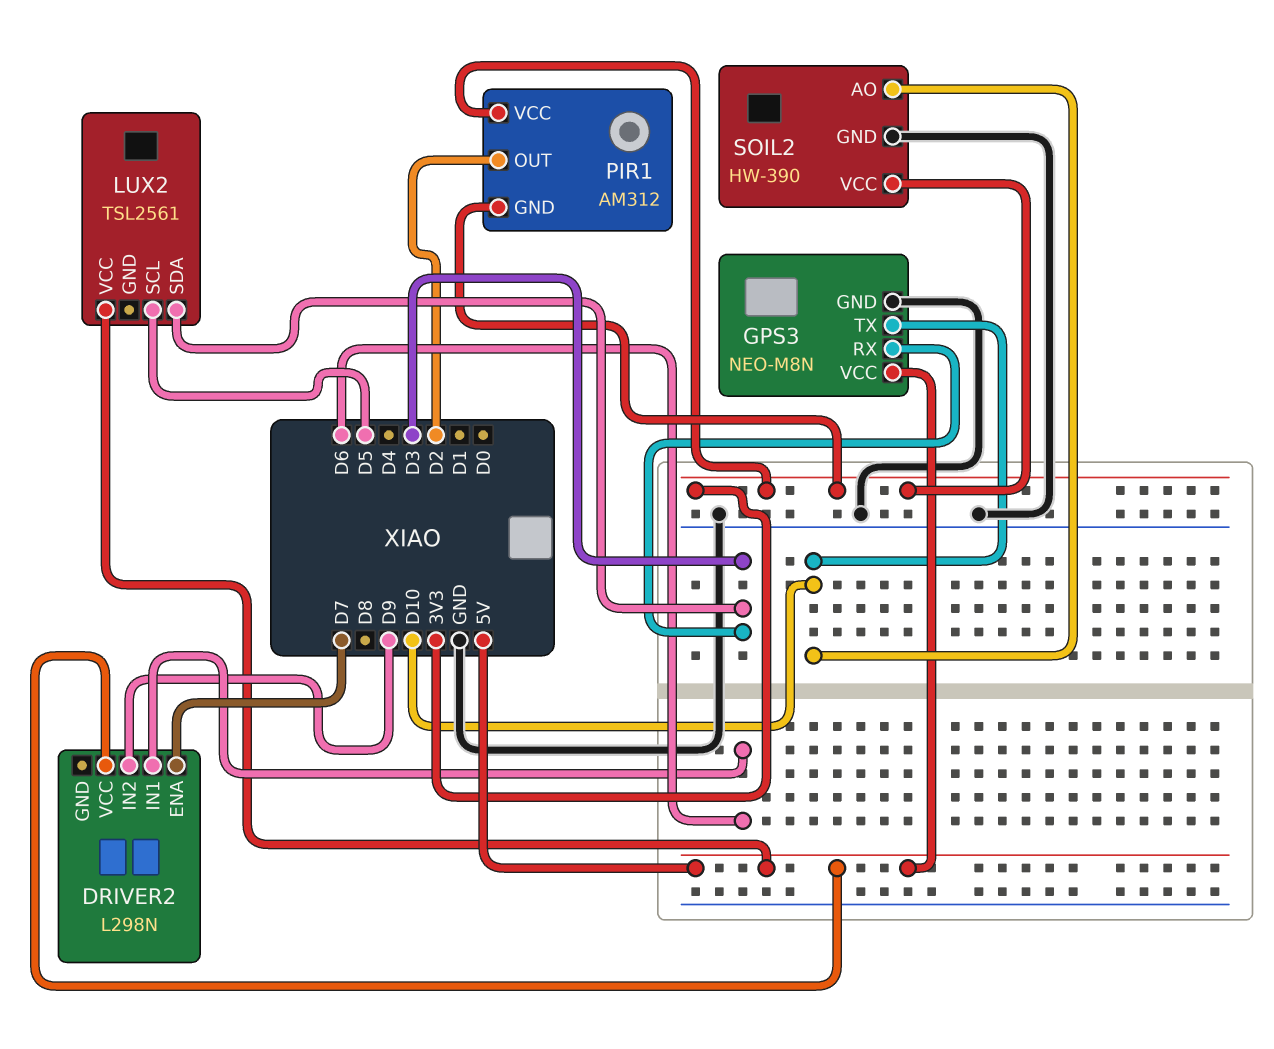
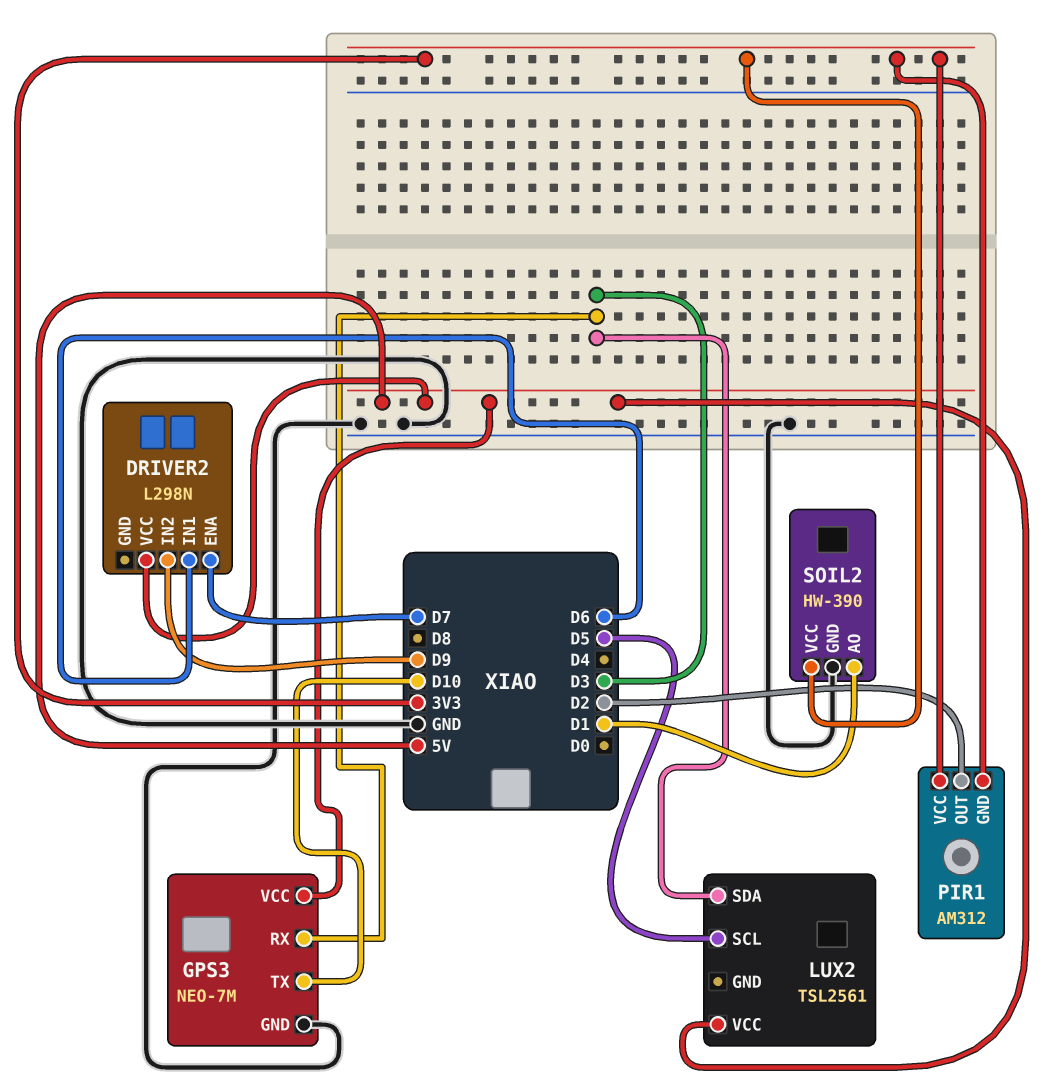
GPS3: NEO-M8N -> NEO-7M
SOIL2 pin AO: D10 -> D1

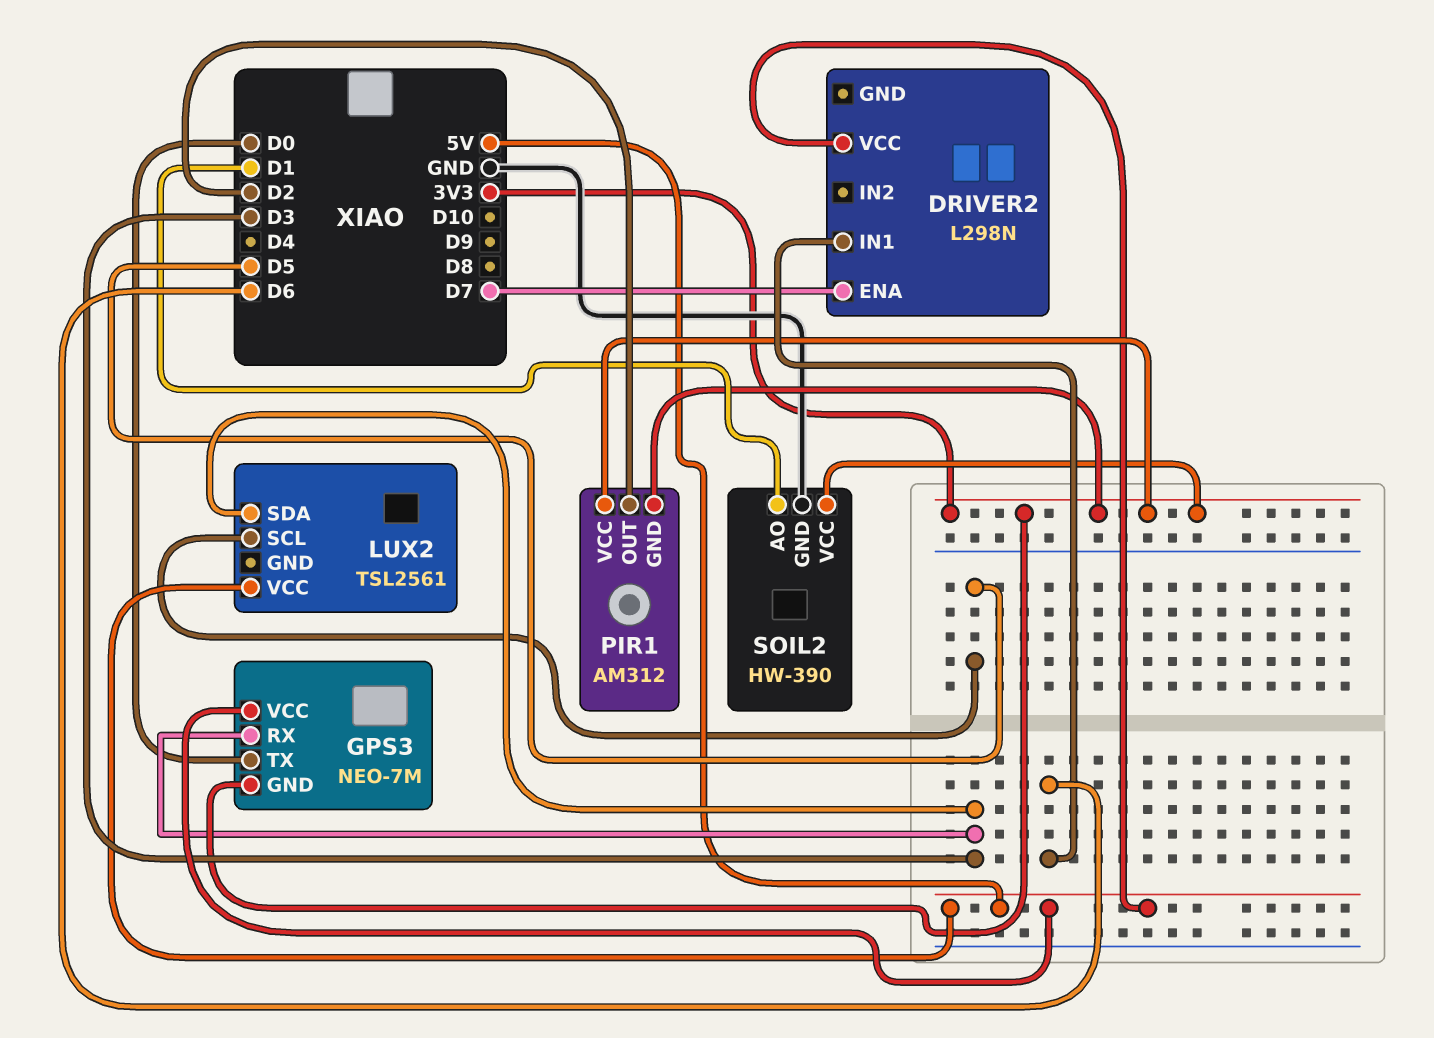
DRIVER2 pin IN2: D9 -> none
GPS3 pin GND: GND -> 3V3
GPS3 pin TX: D10 -> D0

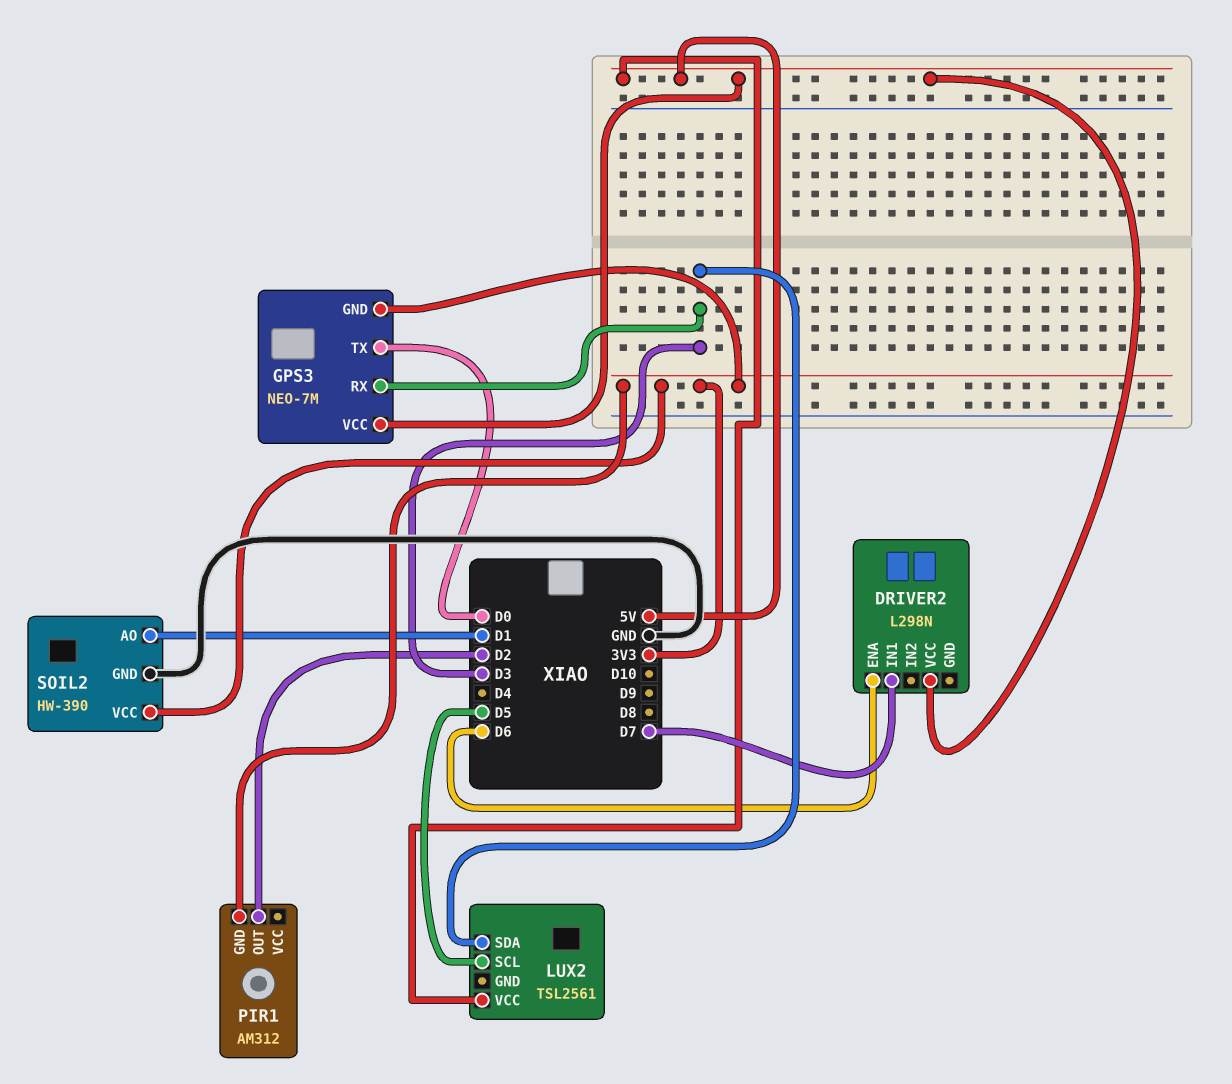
DRIVER2 pin ENA: D7 -> D6
DRIVER2 pin IN1: D6 -> D7
PIR1 pin VCC: 3V3 -> none

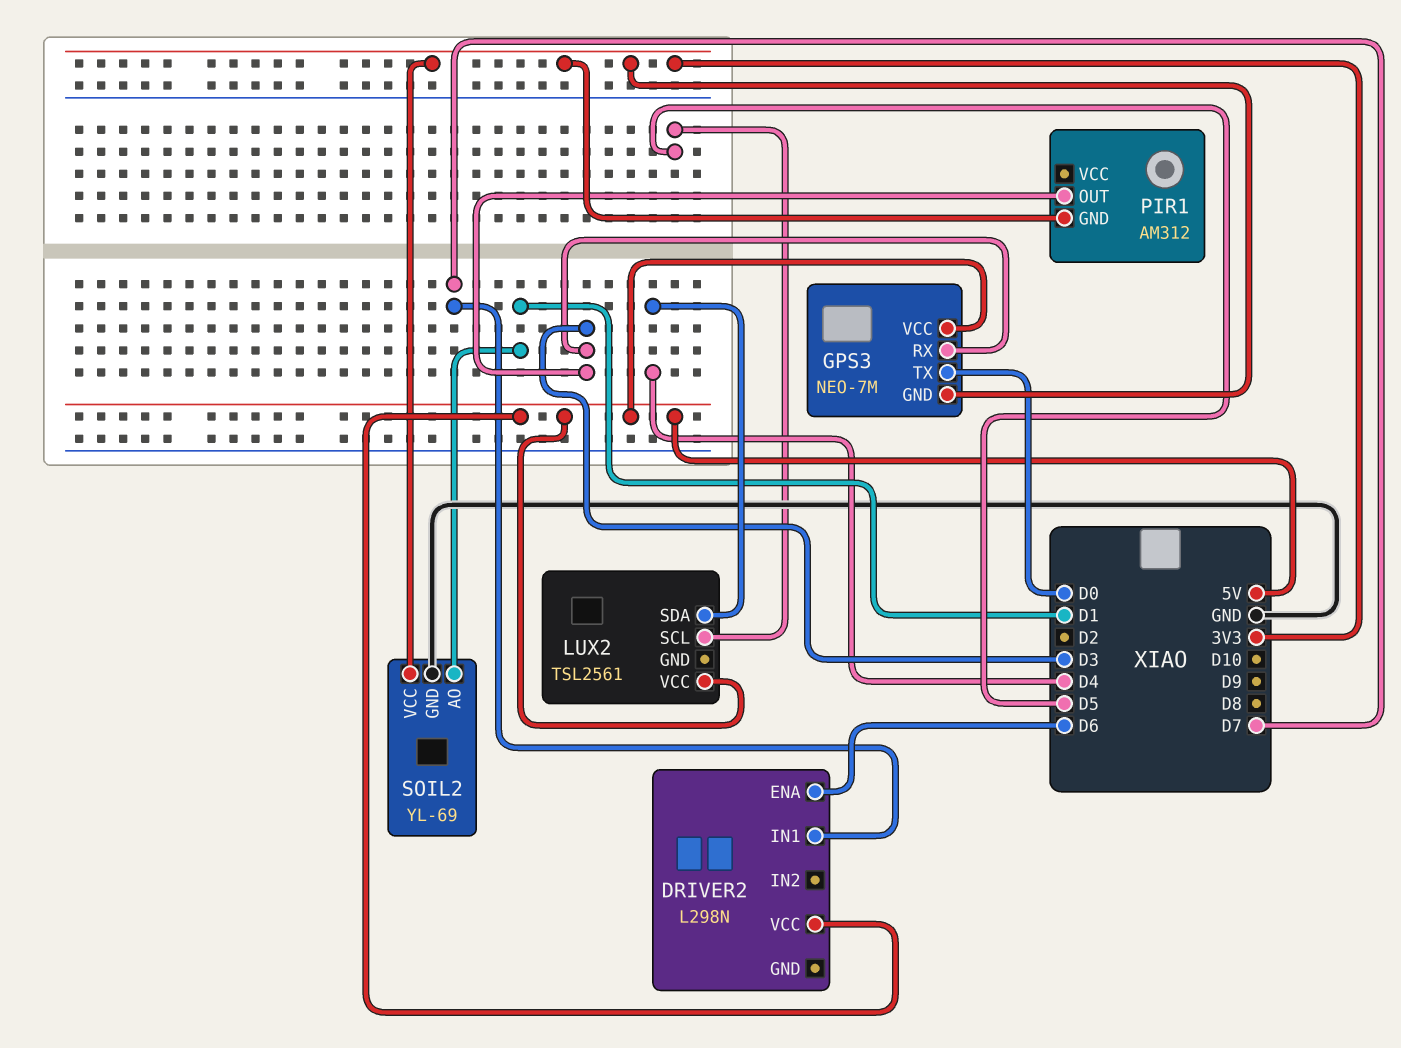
LUX2 pin SDA: D3 -> D4
PIR1 pin OUT: D2 -> D3
SOIL2: HW-390 -> YL-69

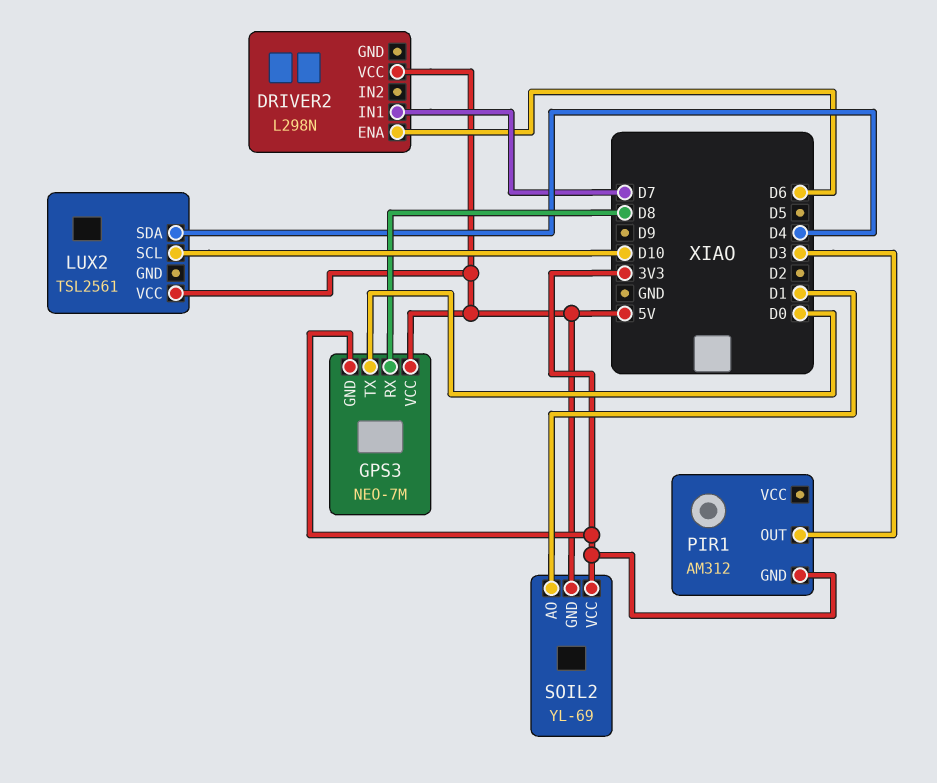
GPS3 pin RX: D3 -> D8
LUX2 pin SCL: D5 -> D10
SOIL2 pin GND: GND -> 5V

